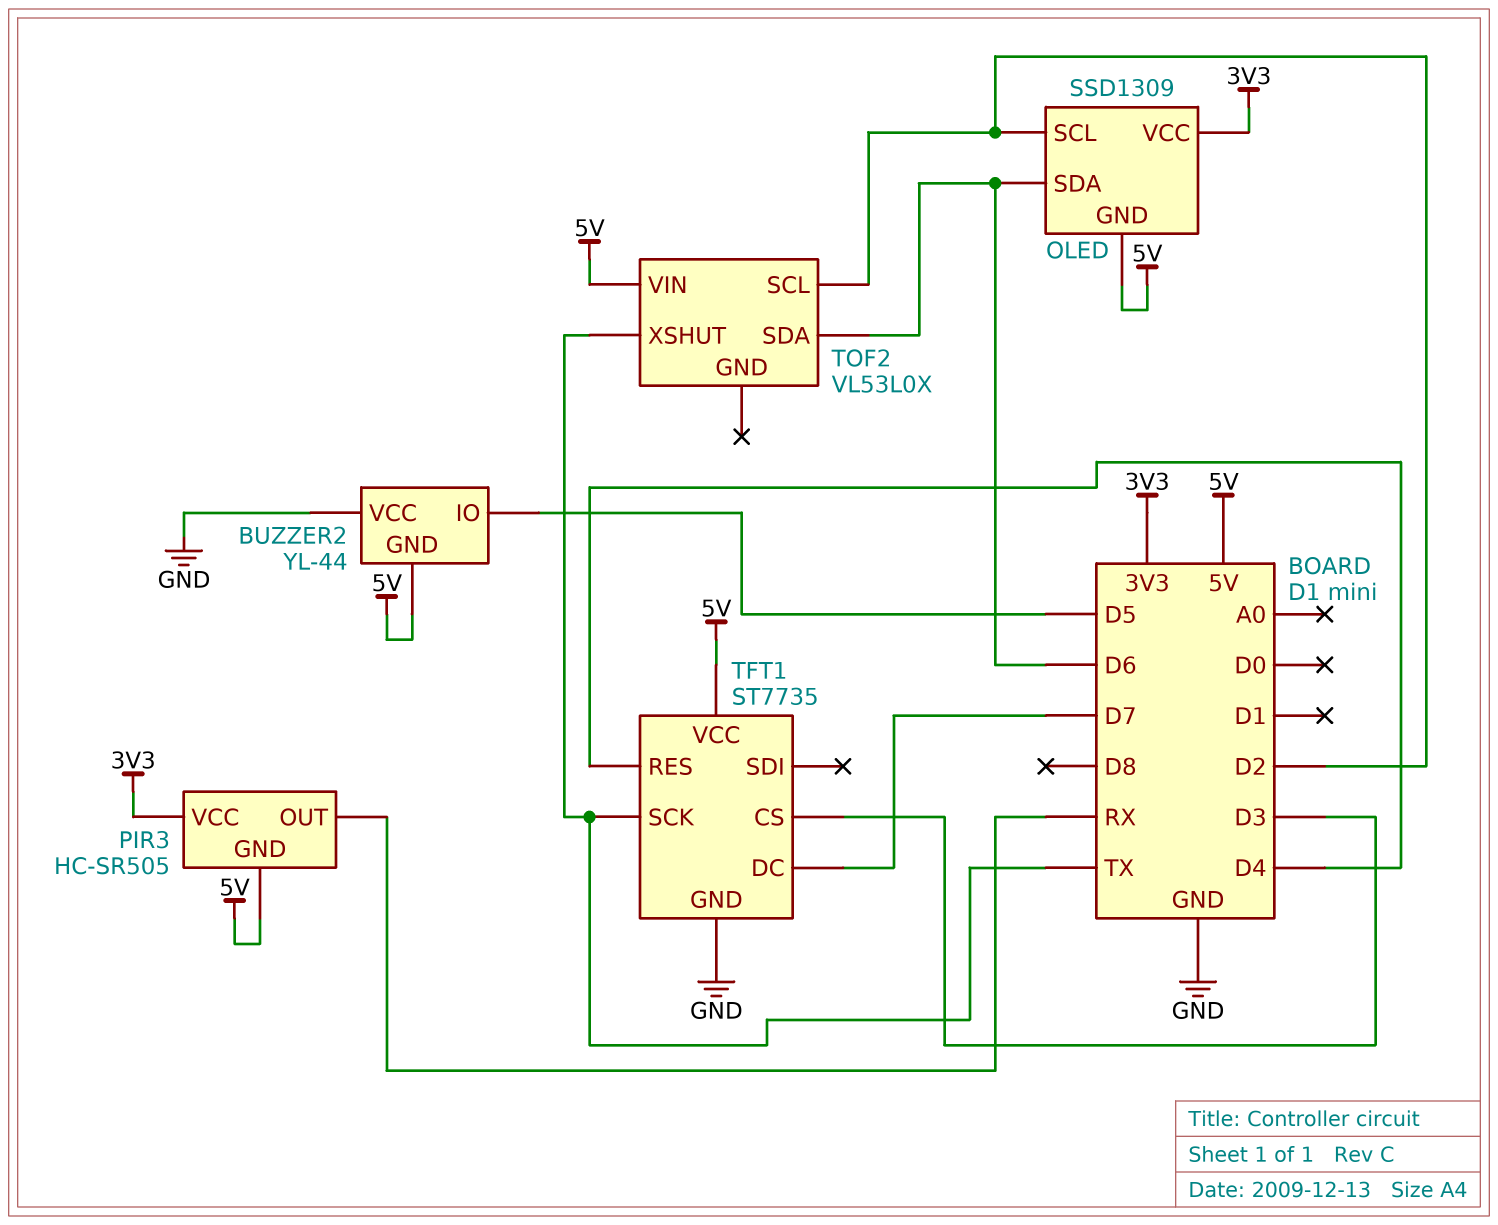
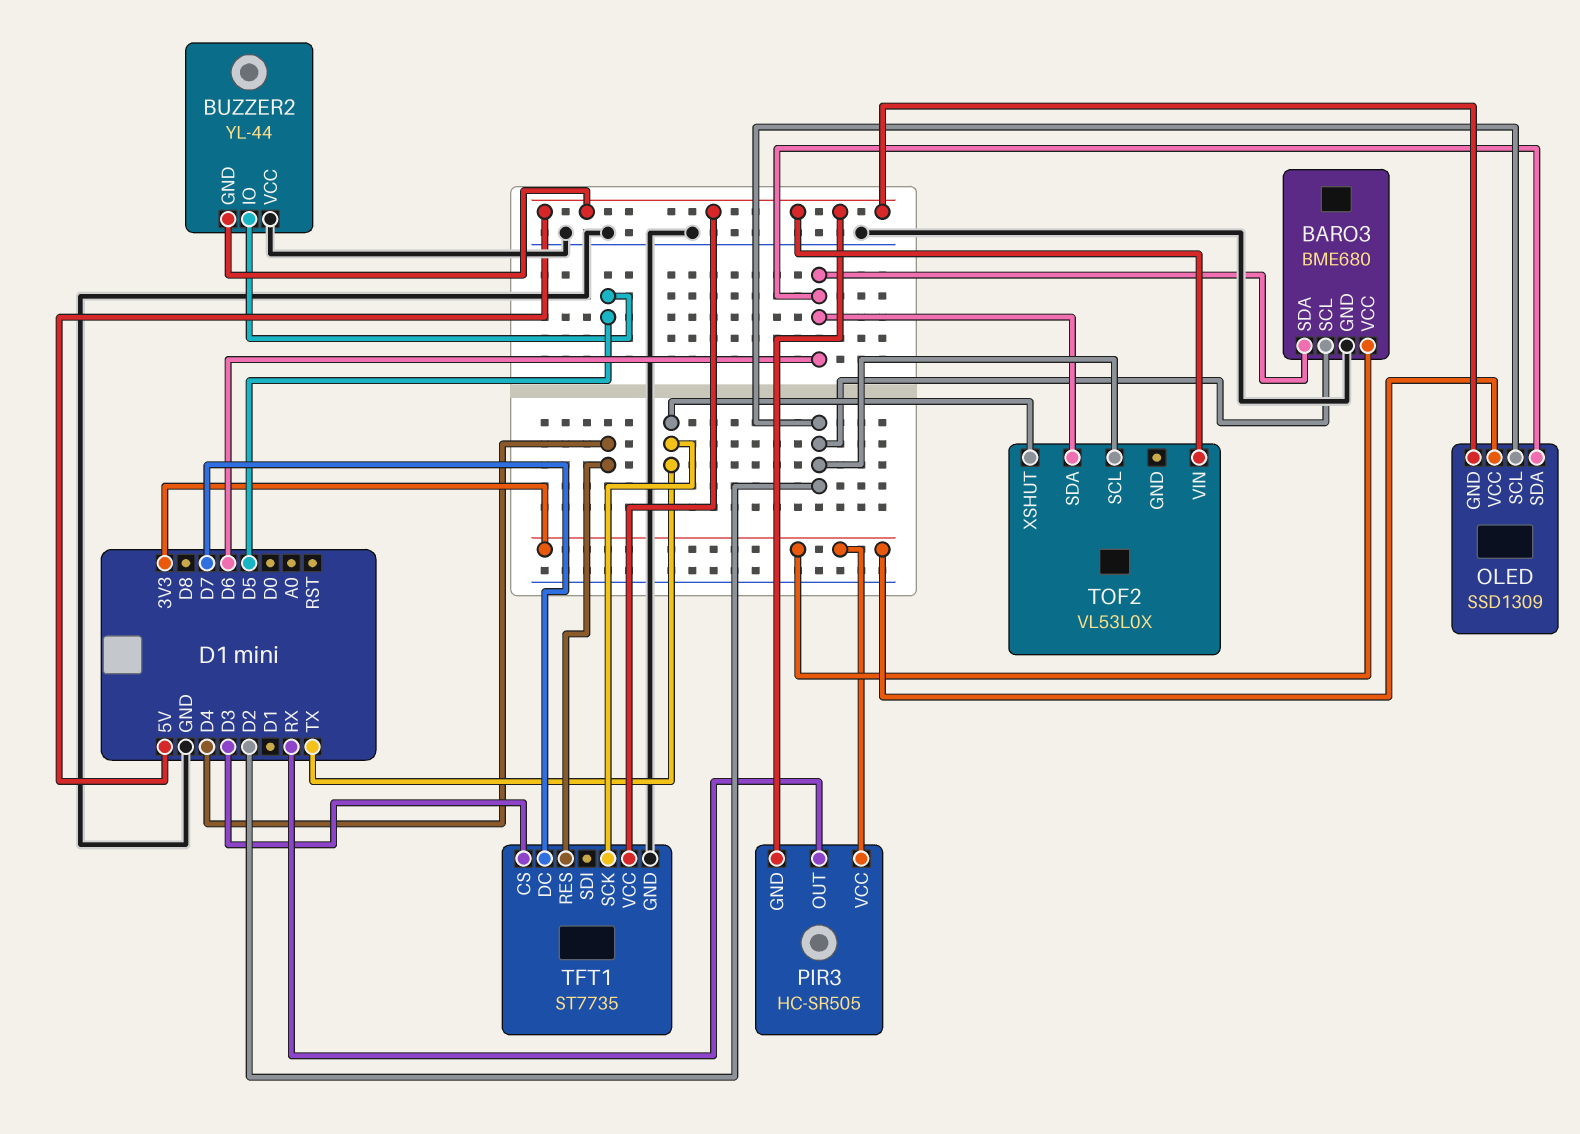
BARO3: none -> BME680
BARO3 pin GND: none -> GND
BARO3 pin SCL: none -> D2
BARO3 pin SDA: none -> D6
BARO3 pin VCC: none -> 3V3

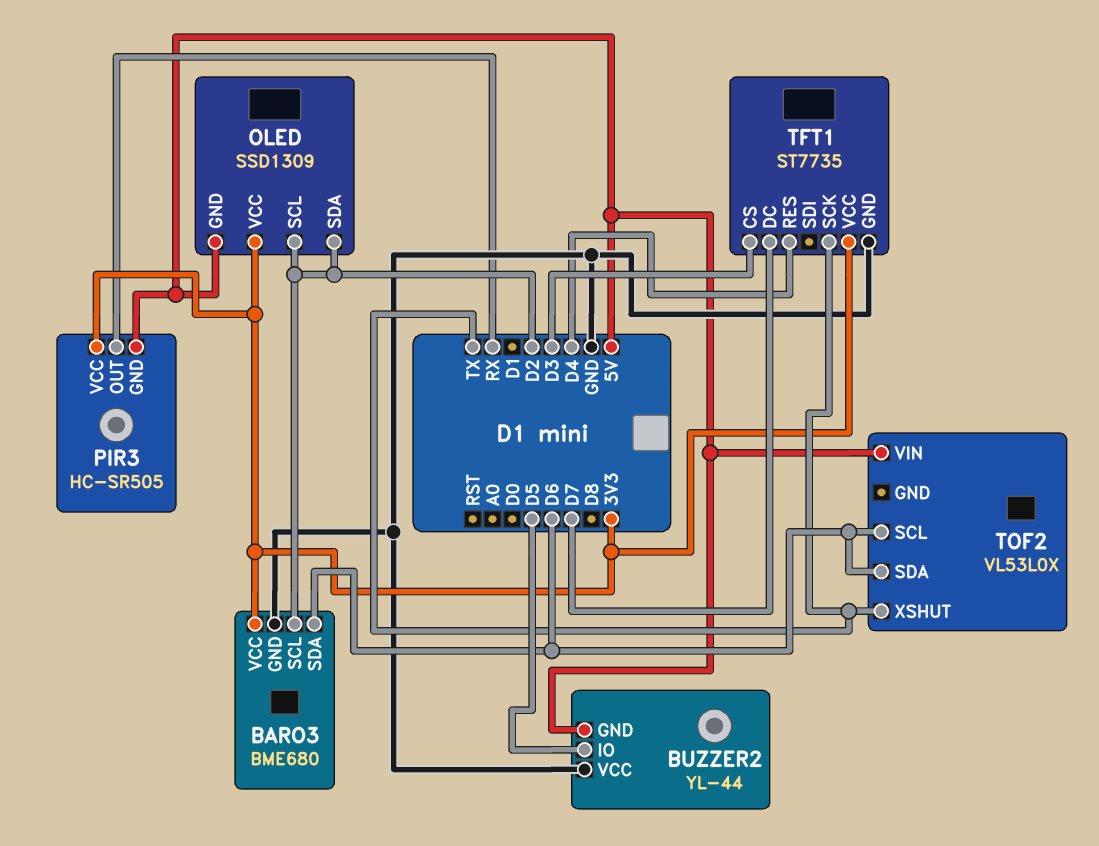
OLED pin SDA: D6 -> D2
TFT1 pin VCC: 5V -> 3V3
TOF2 pin SCL: D2 -> D6

